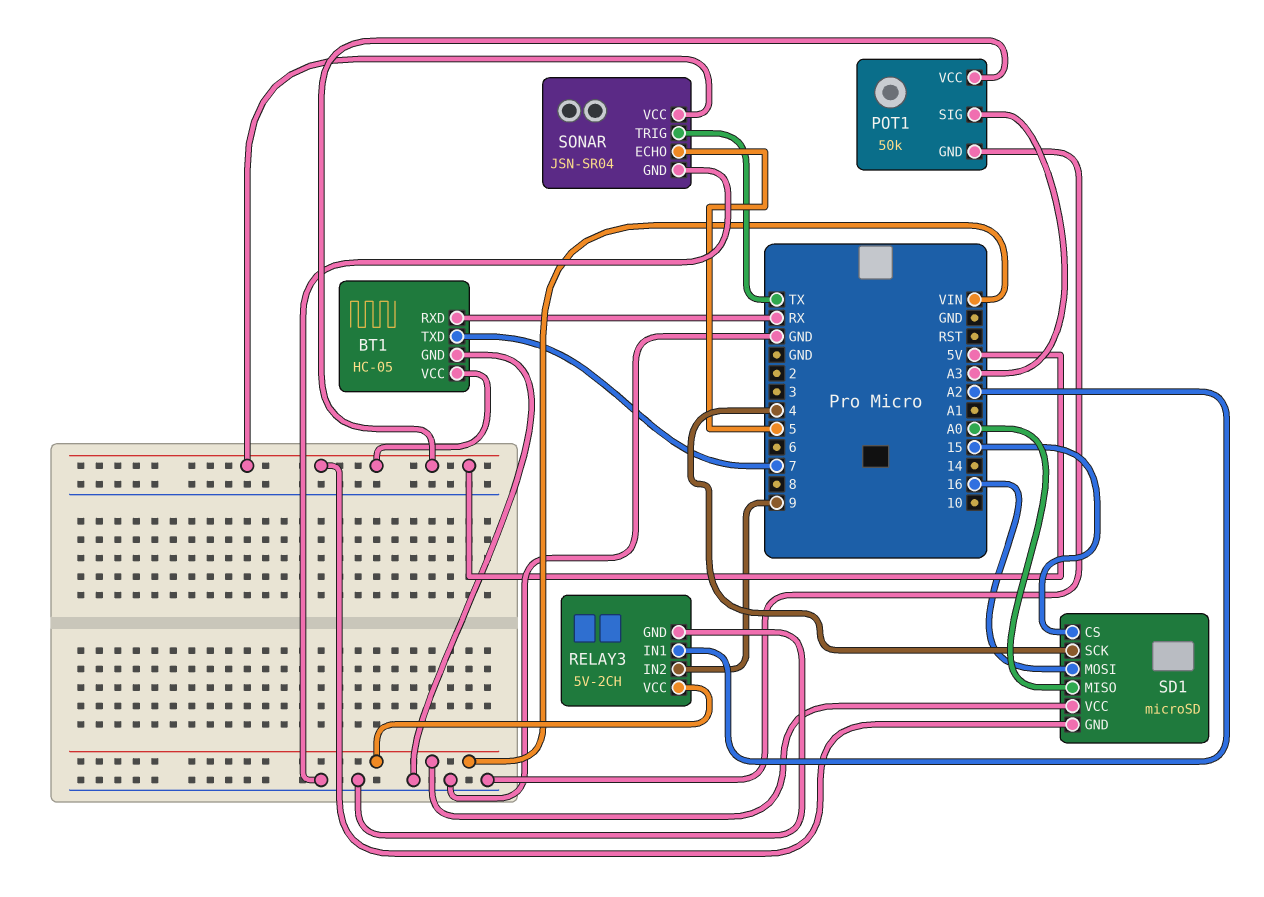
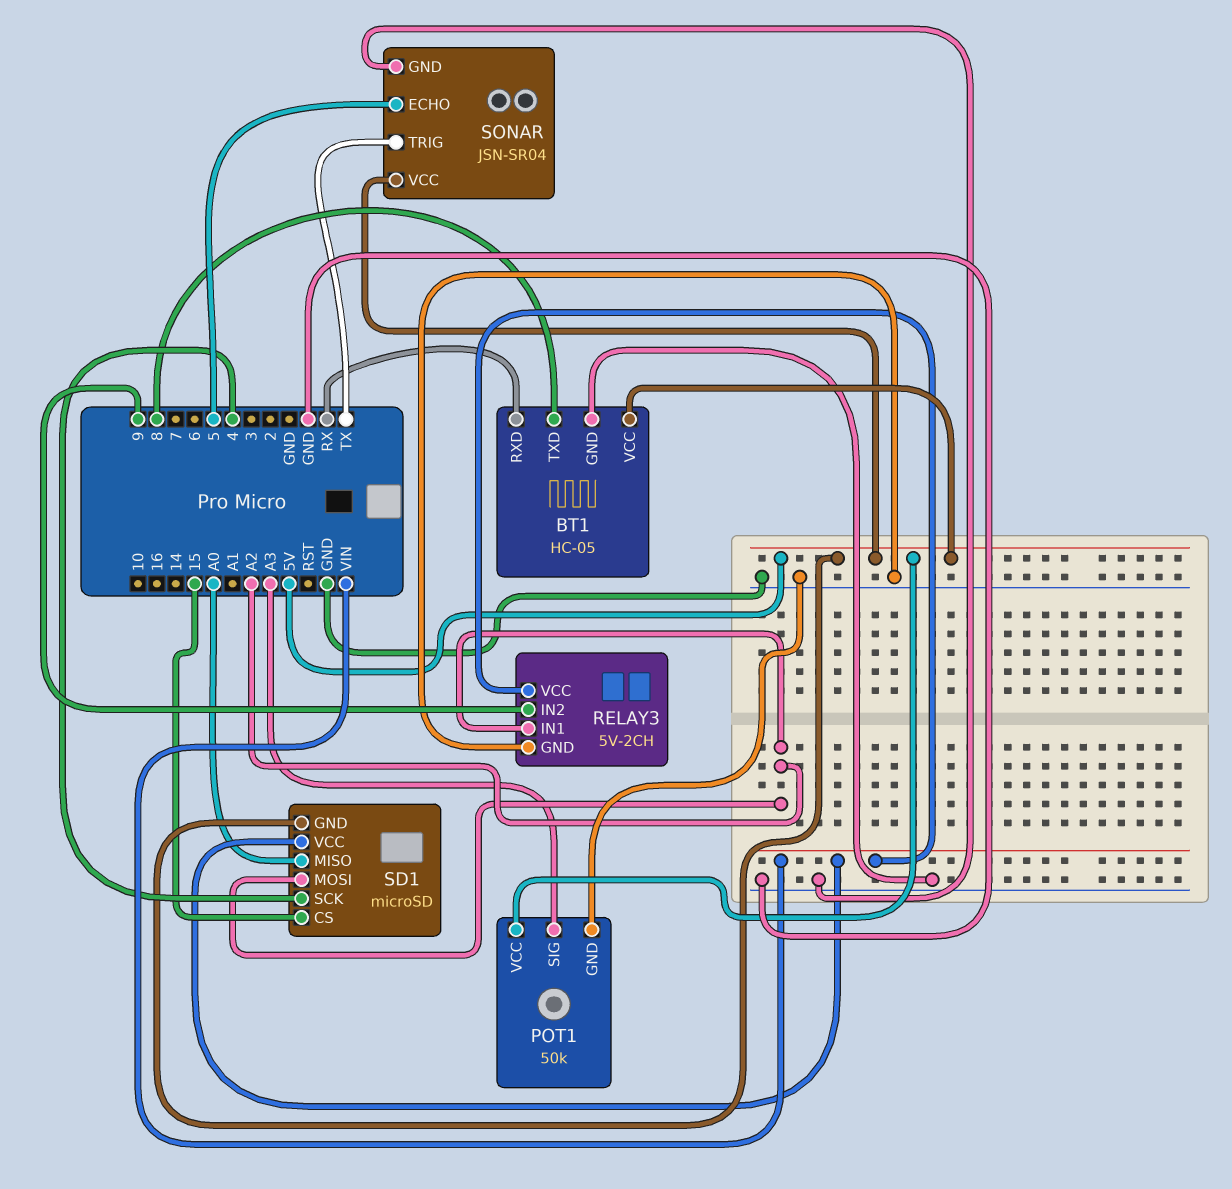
BT1 pin TXD: 7 -> 8
SD1 pin MOSI: 16 -> A2

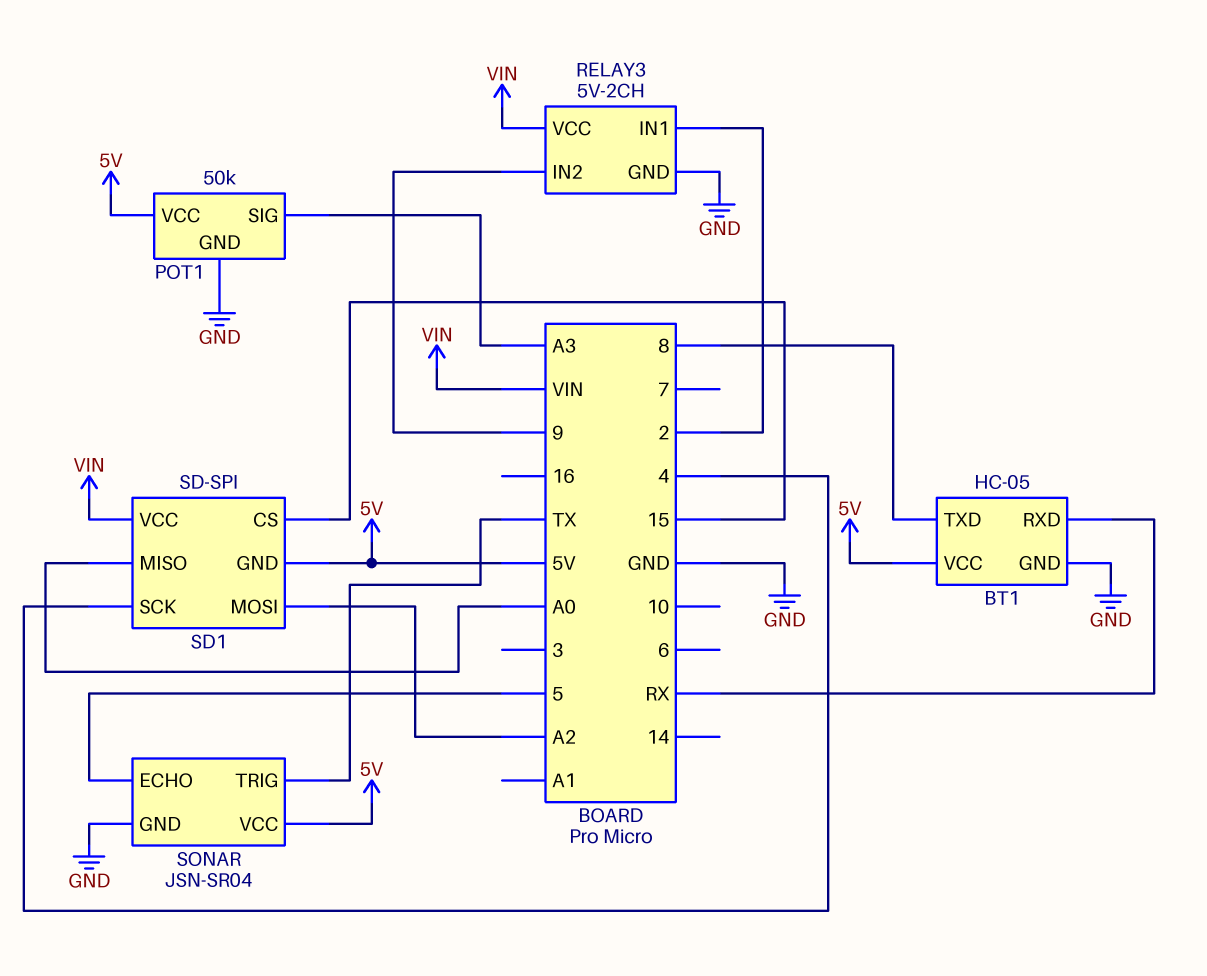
RELAY3 pin IN1: A2 -> 2
SD1: microSD -> SD-SPI

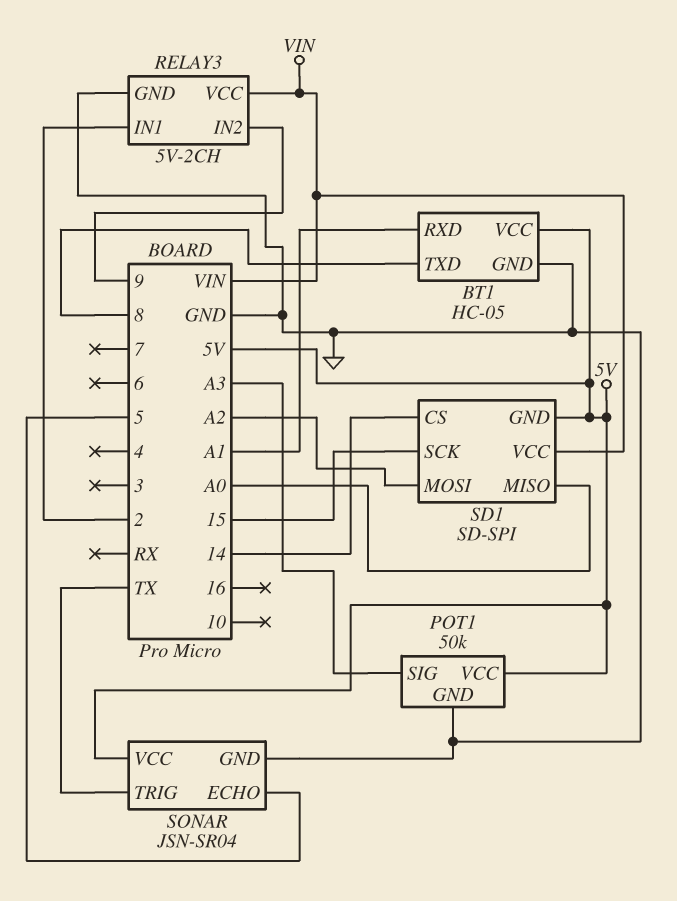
BT1 pin RXD: RX -> A1
SD1 pin CS: 15 -> 14
SD1 pin SCK: 4 -> 15

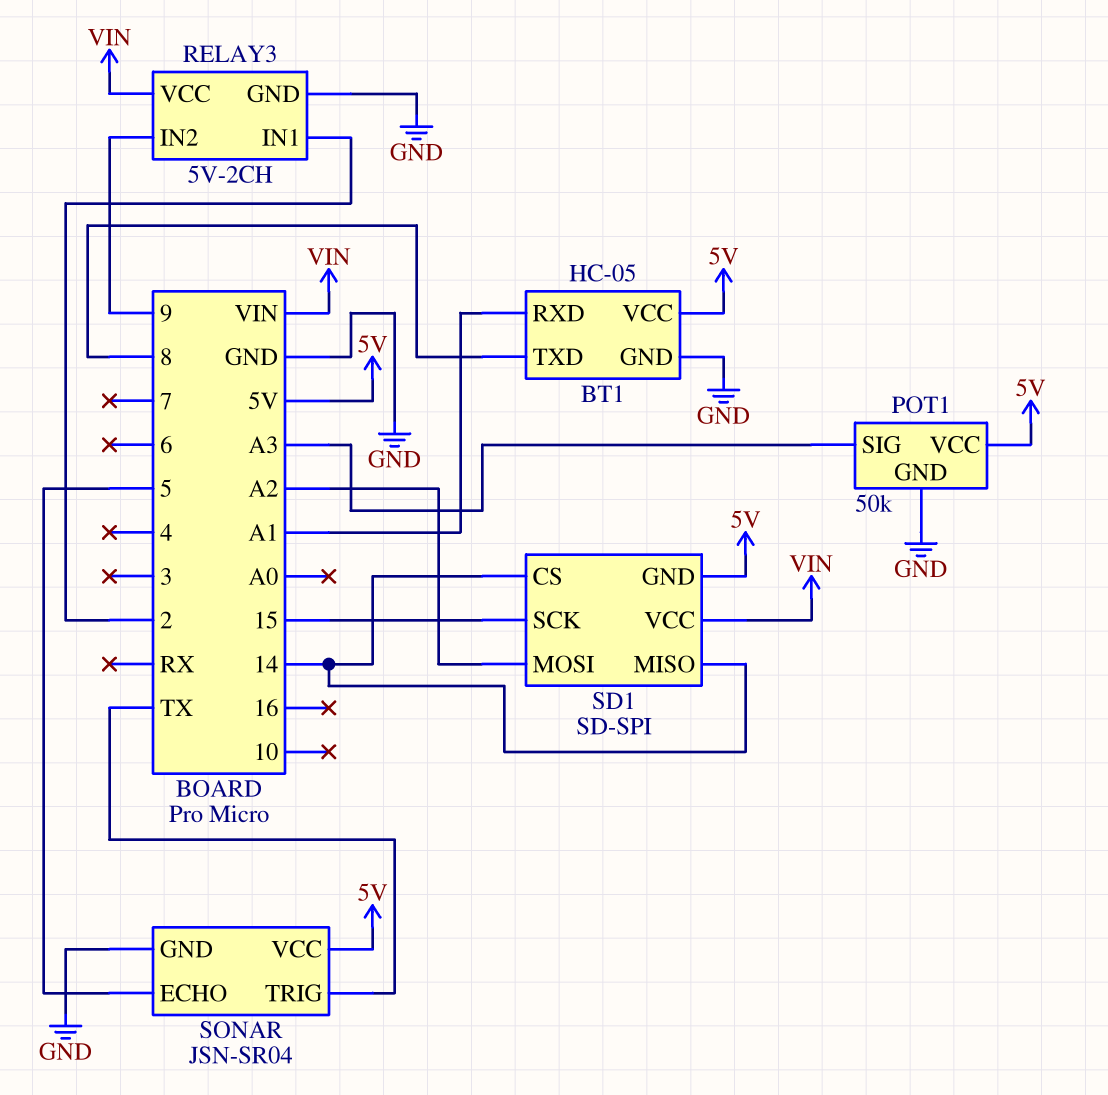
SD1 pin MISO: A0 -> 14

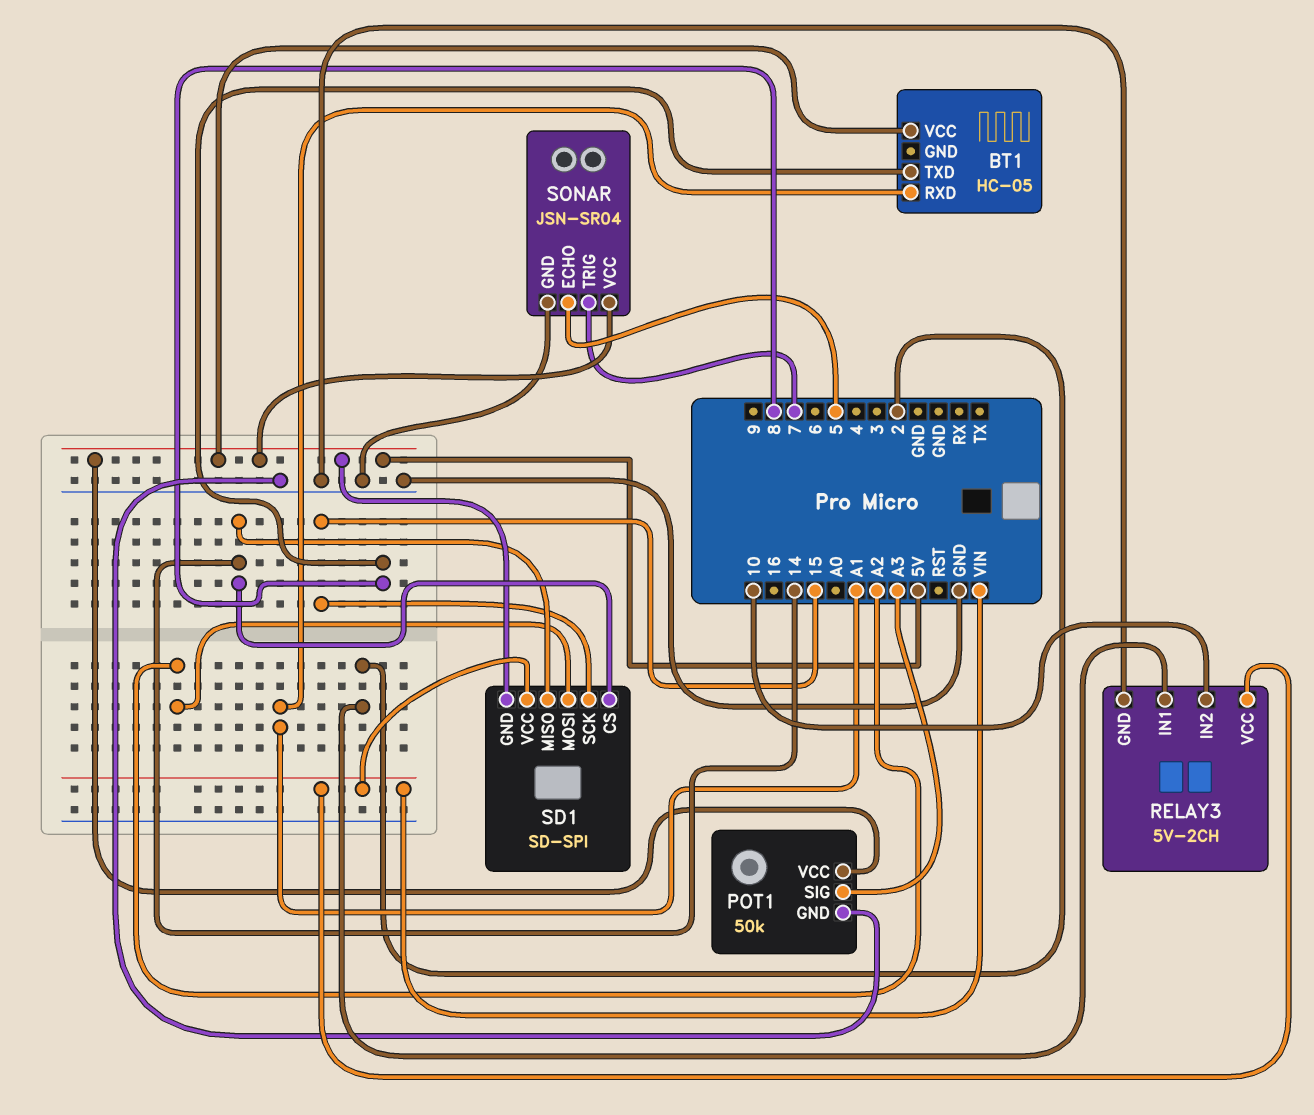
BT1 pin GND: GND -> none
RELAY3 pin IN2: 9 -> 10
SONAR pin TRIG: TX -> 7

